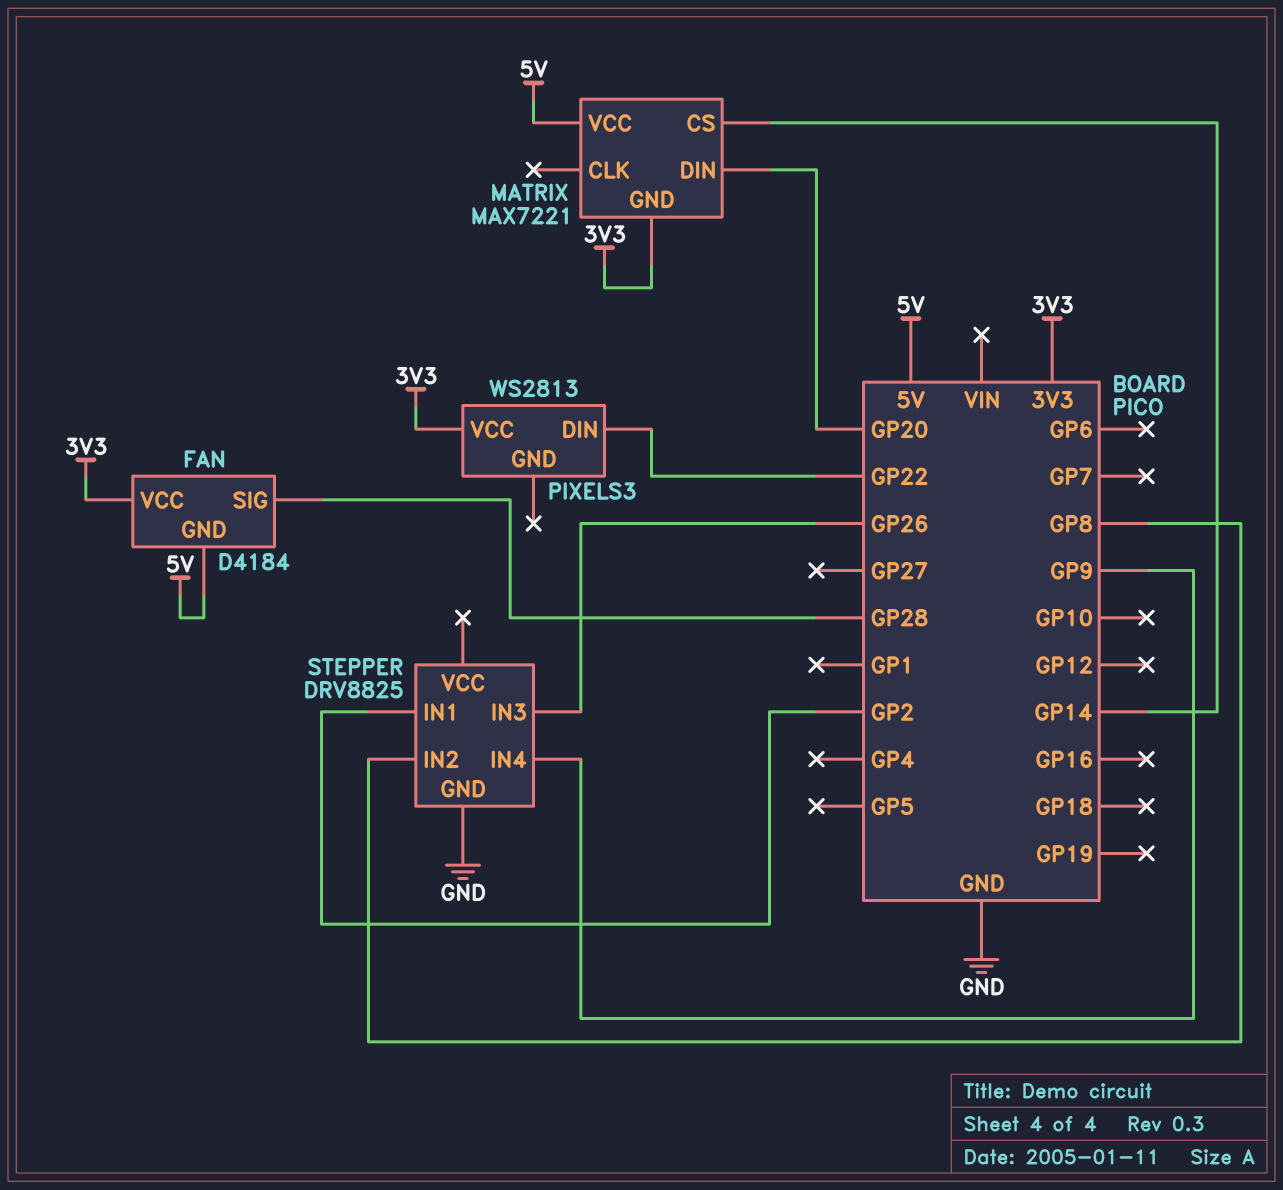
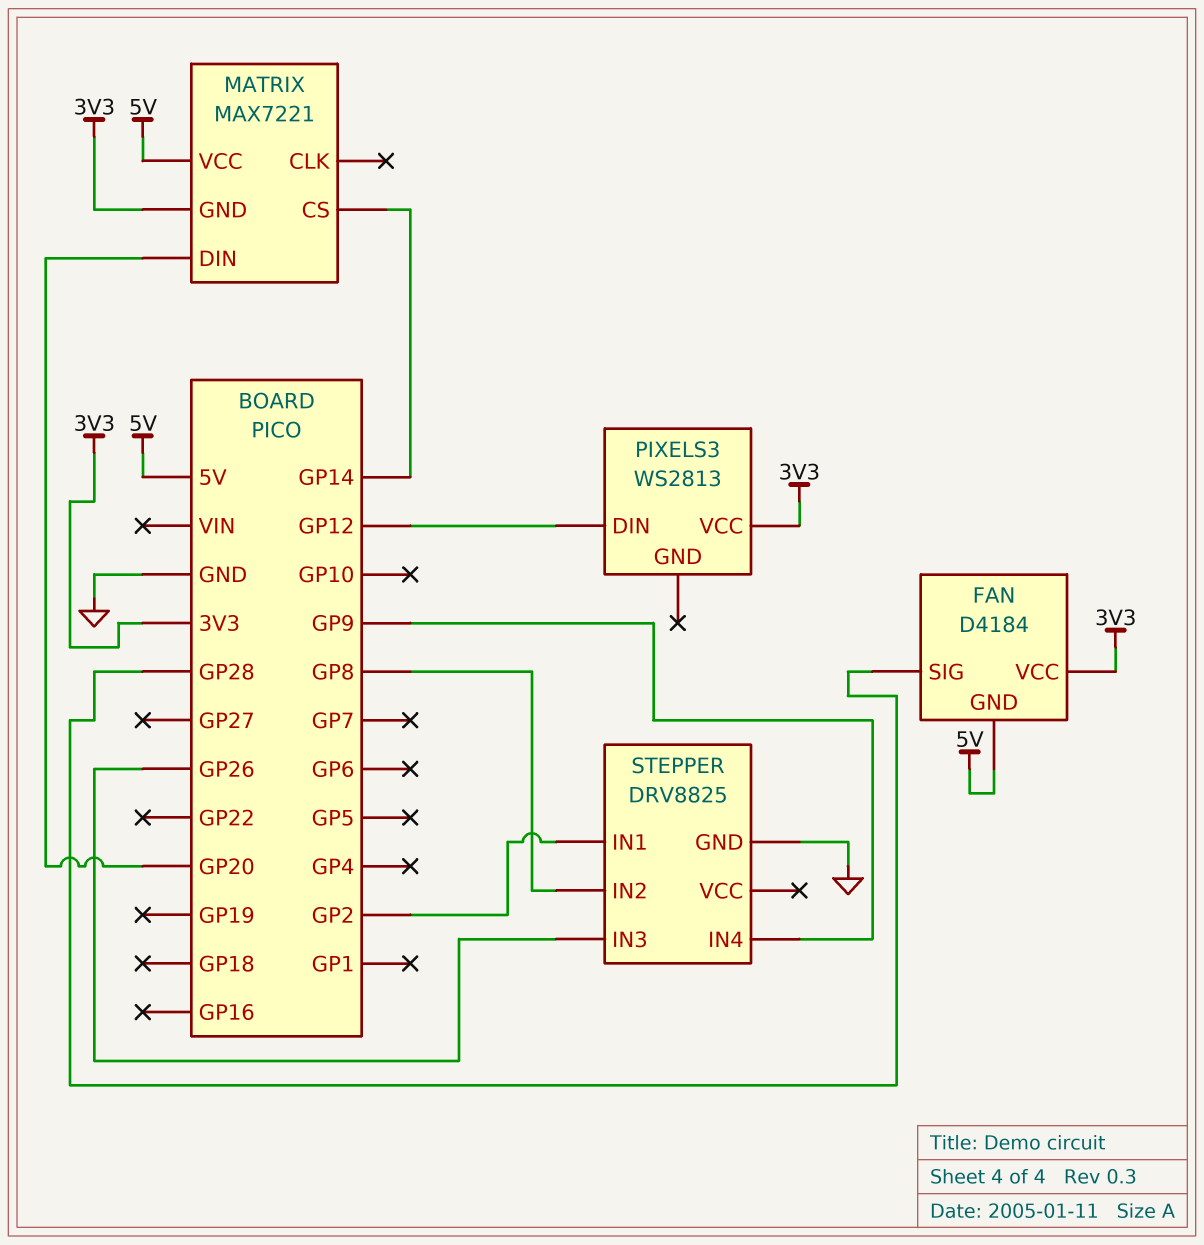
PIXELS3 pin DIN: GP22 -> GP12

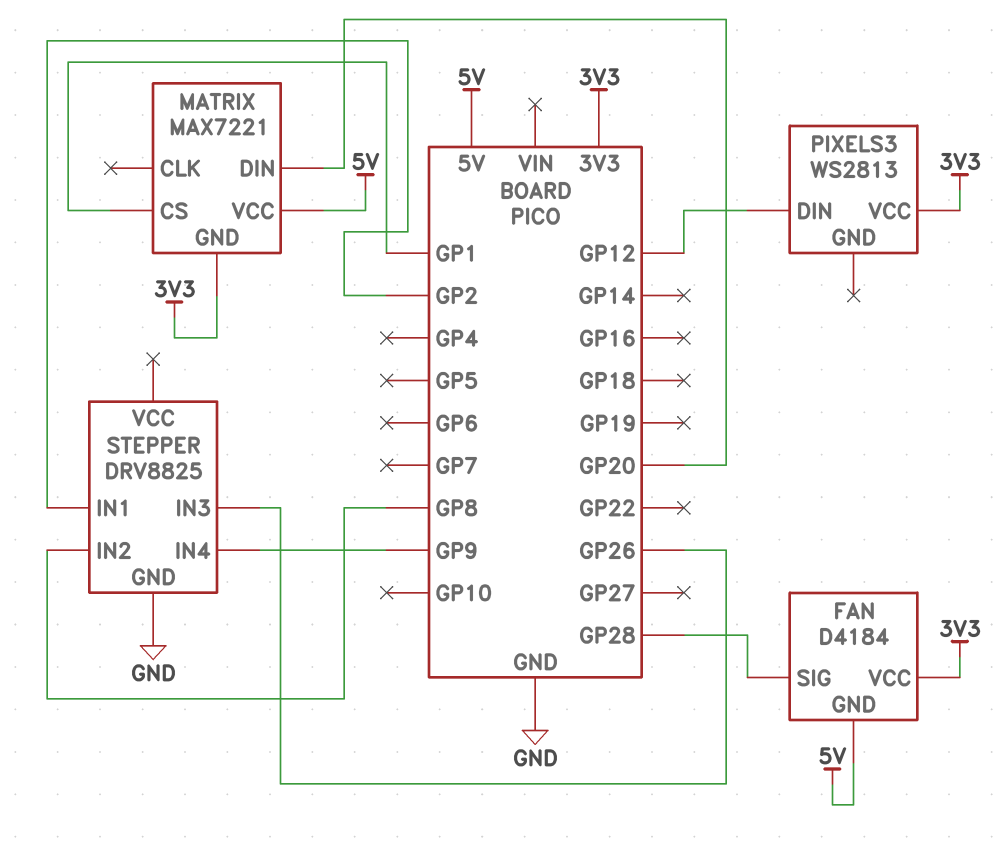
MATRIX pin CS: GP14 -> GP1

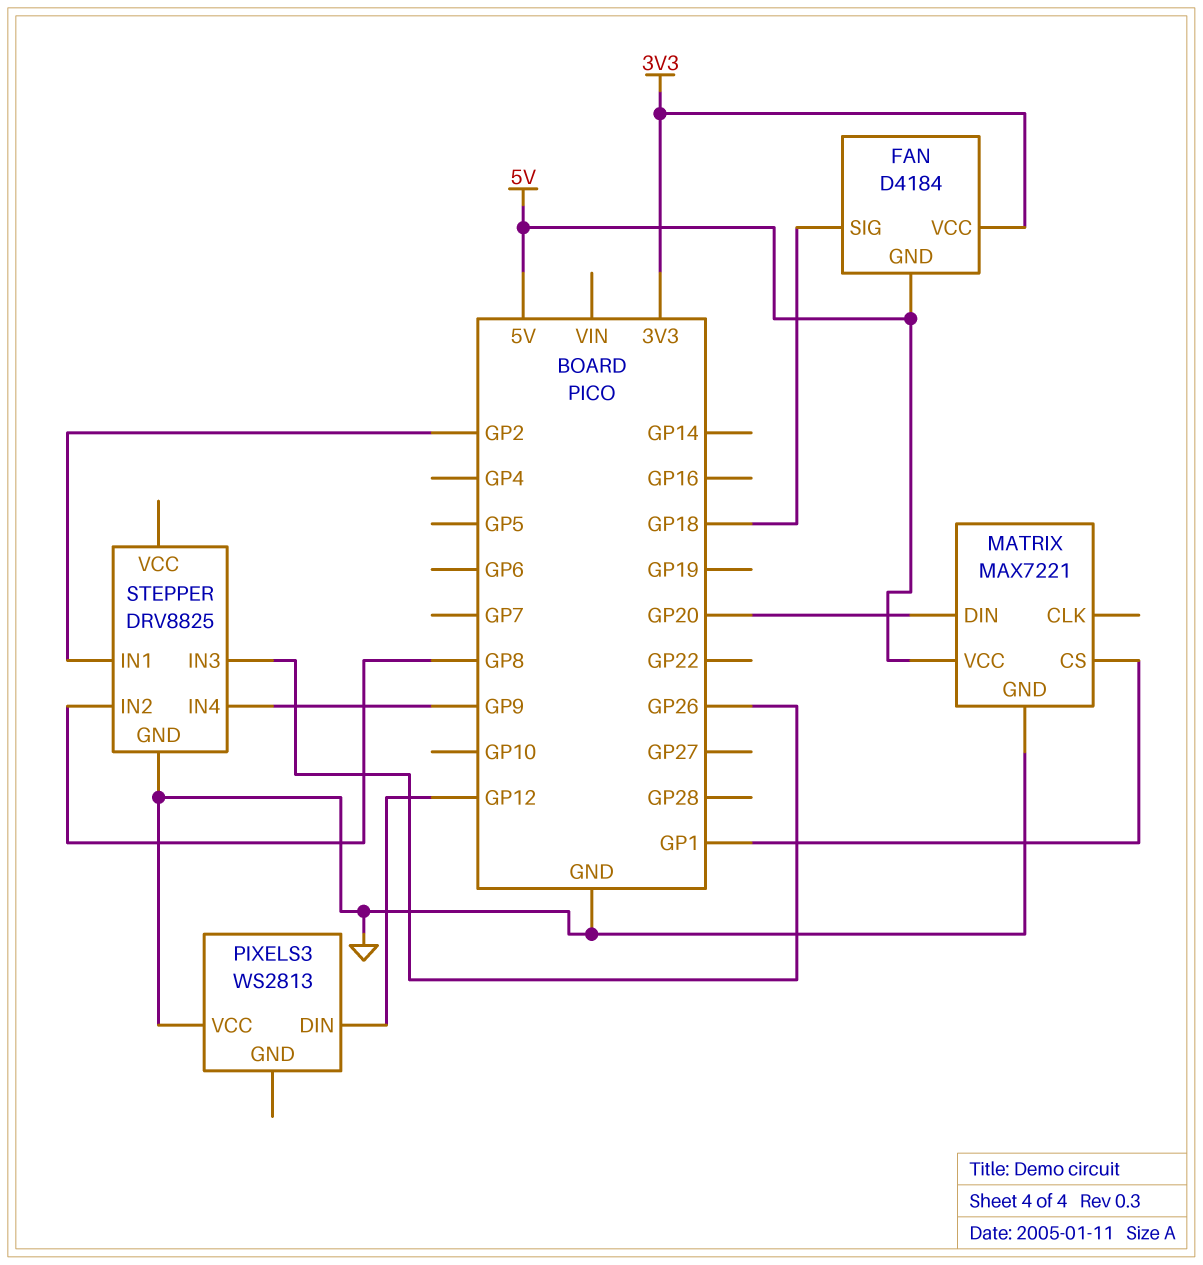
FAN pin SIG: GP28 -> GP18
MATRIX pin GND: 3V3 -> GND
PIXELS3 pin VCC: 3V3 -> GND

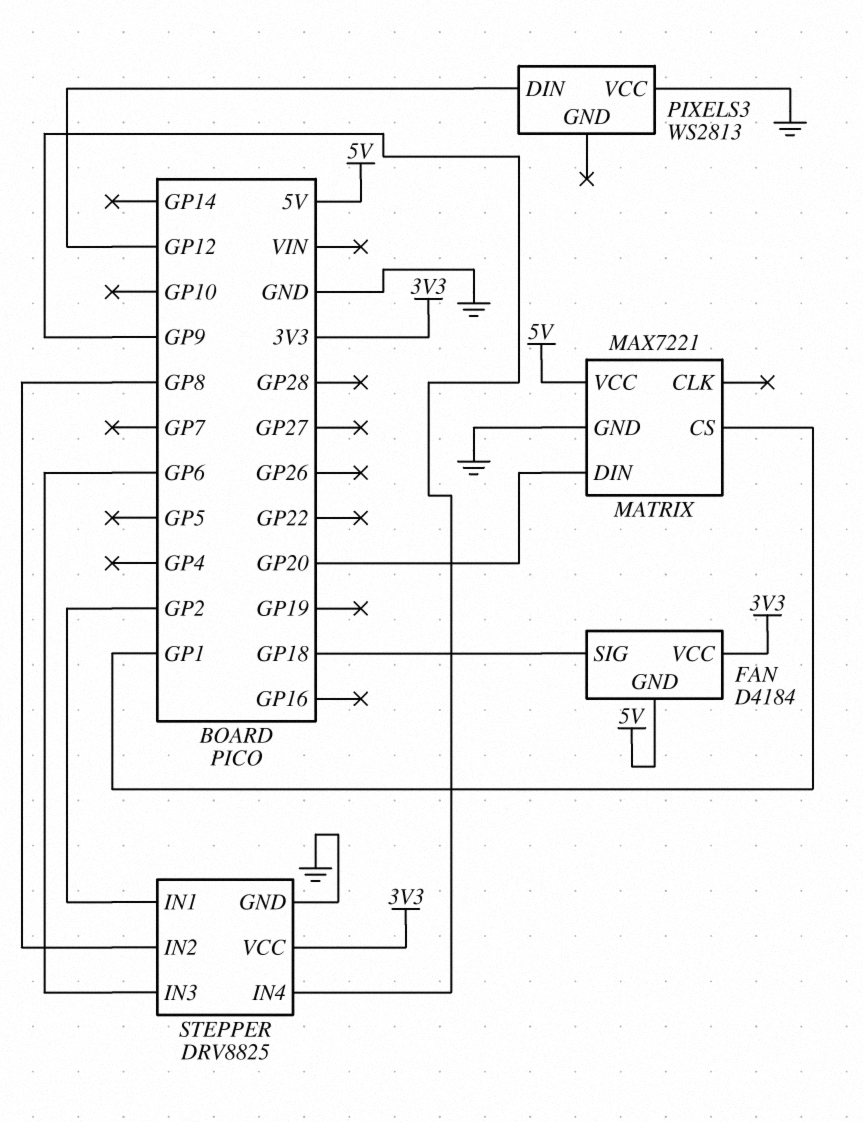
STEPPER pin IN3: GP26 -> GP6
STEPPER pin VCC: none -> 3V3

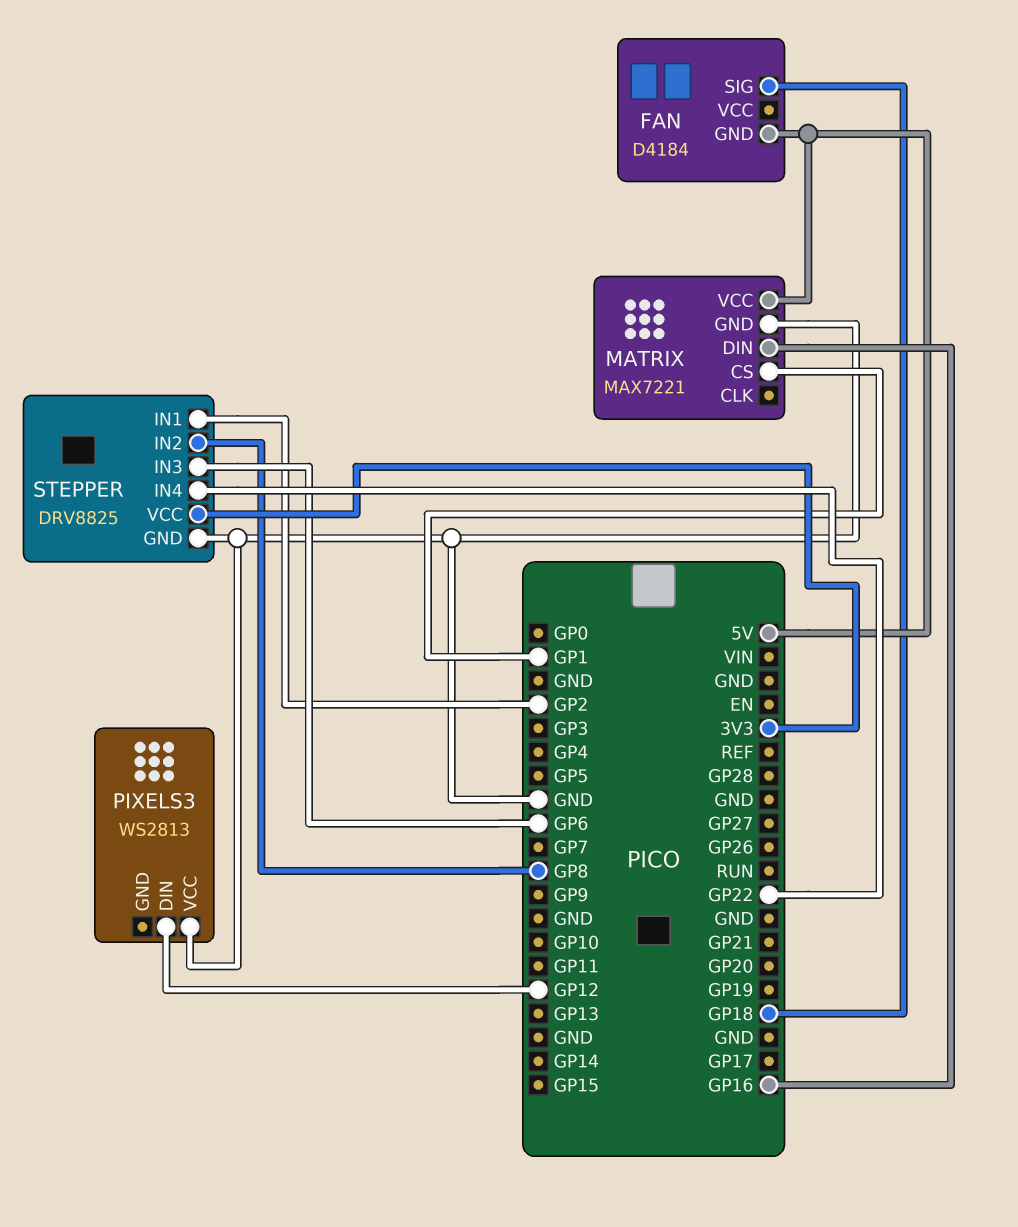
FAN pin VCC: 3V3 -> none
MATRIX pin DIN: GP20 -> GP16
STEPPER pin IN4: GP9 -> GP22

